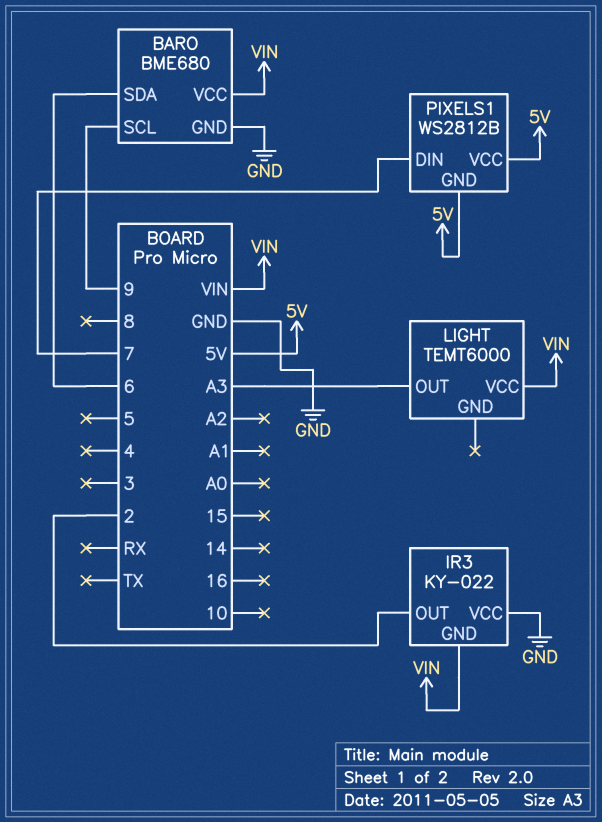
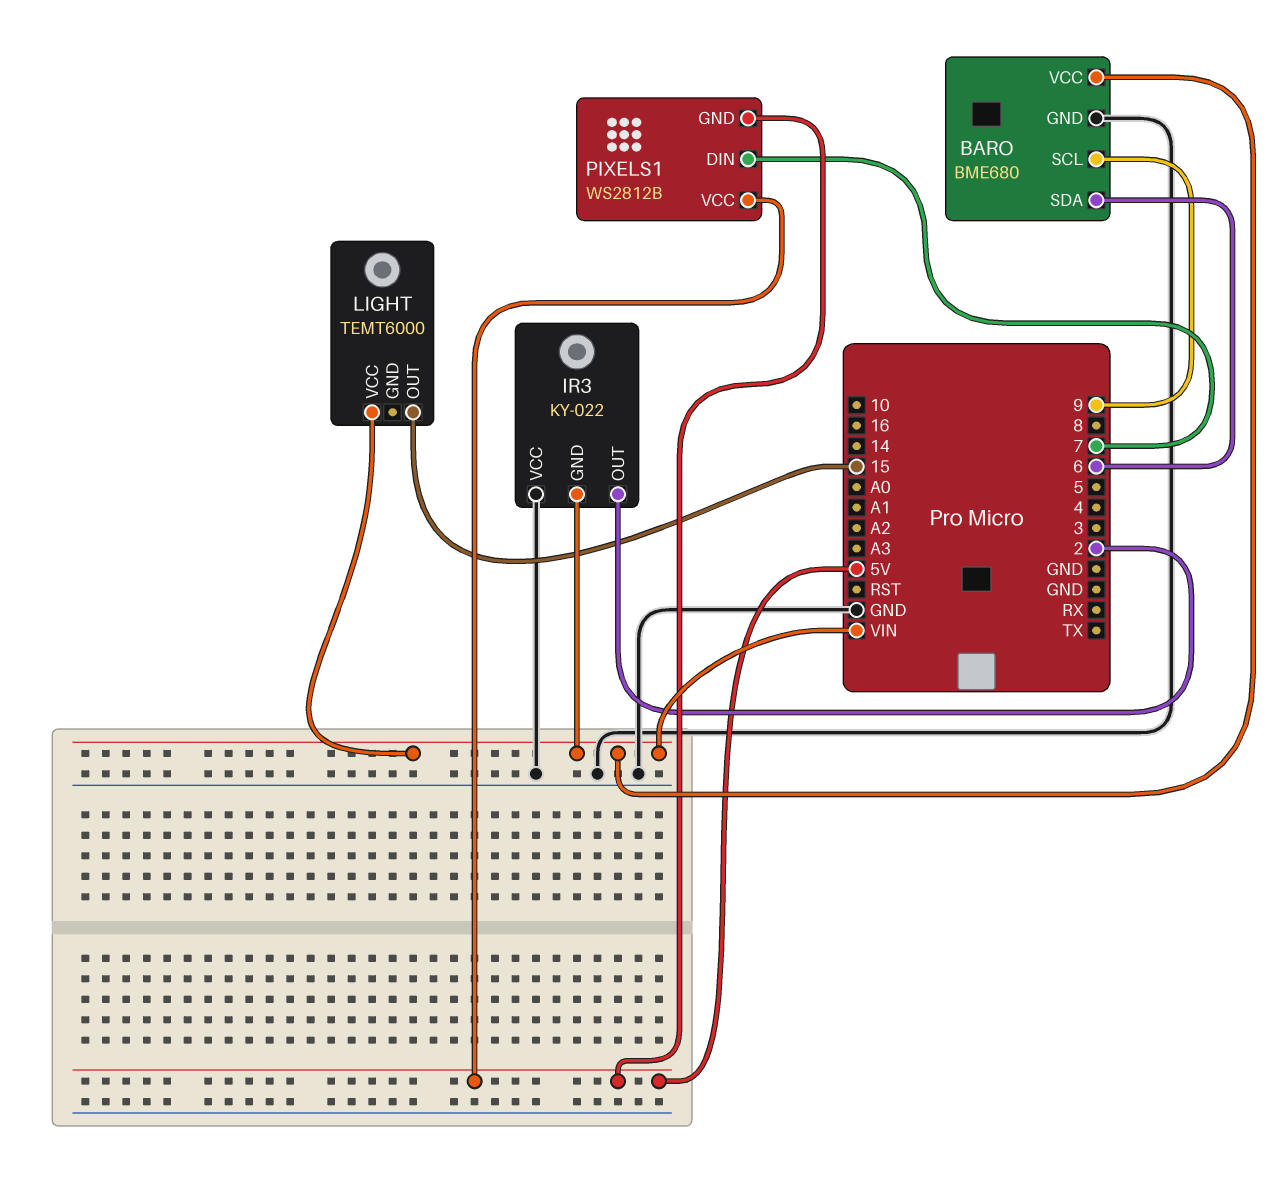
LIGHT pin OUT: A3 -> 15

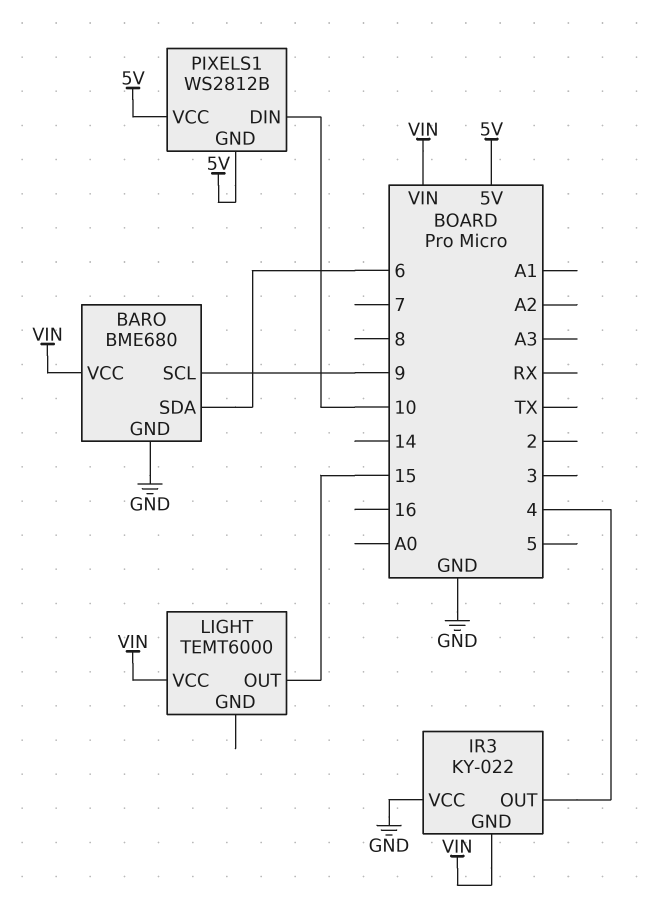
IR3 pin OUT: 2 -> 4
PIXELS1 pin DIN: 7 -> 10

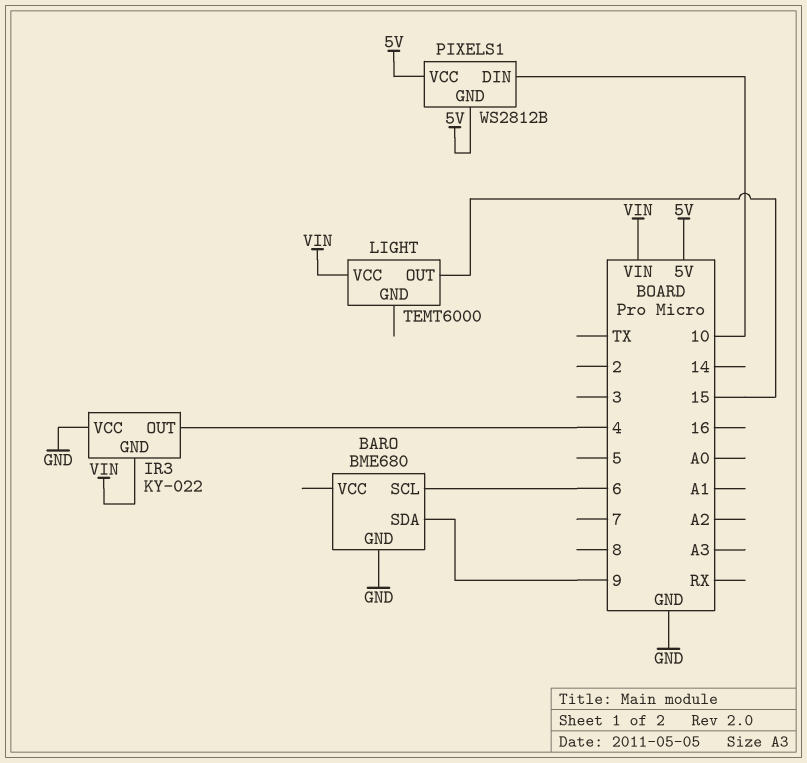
BARO pin SCL: 9 -> 6
BARO pin SDA: 6 -> 9
BARO pin VCC: VIN -> none

